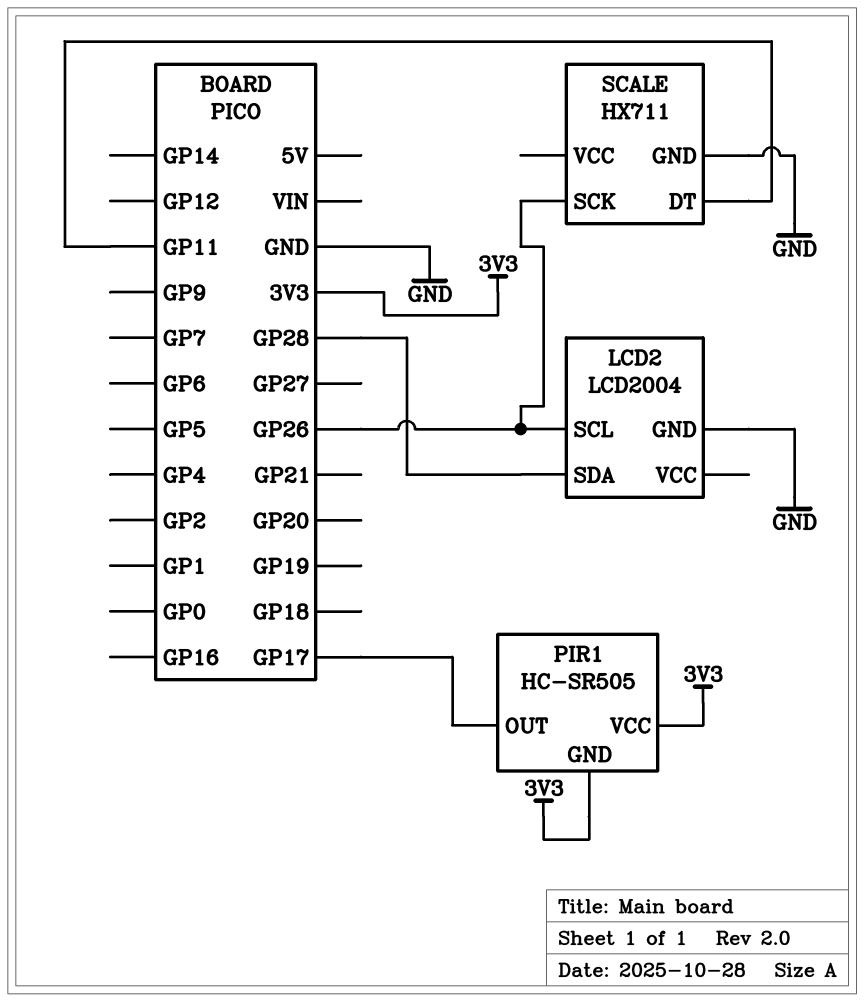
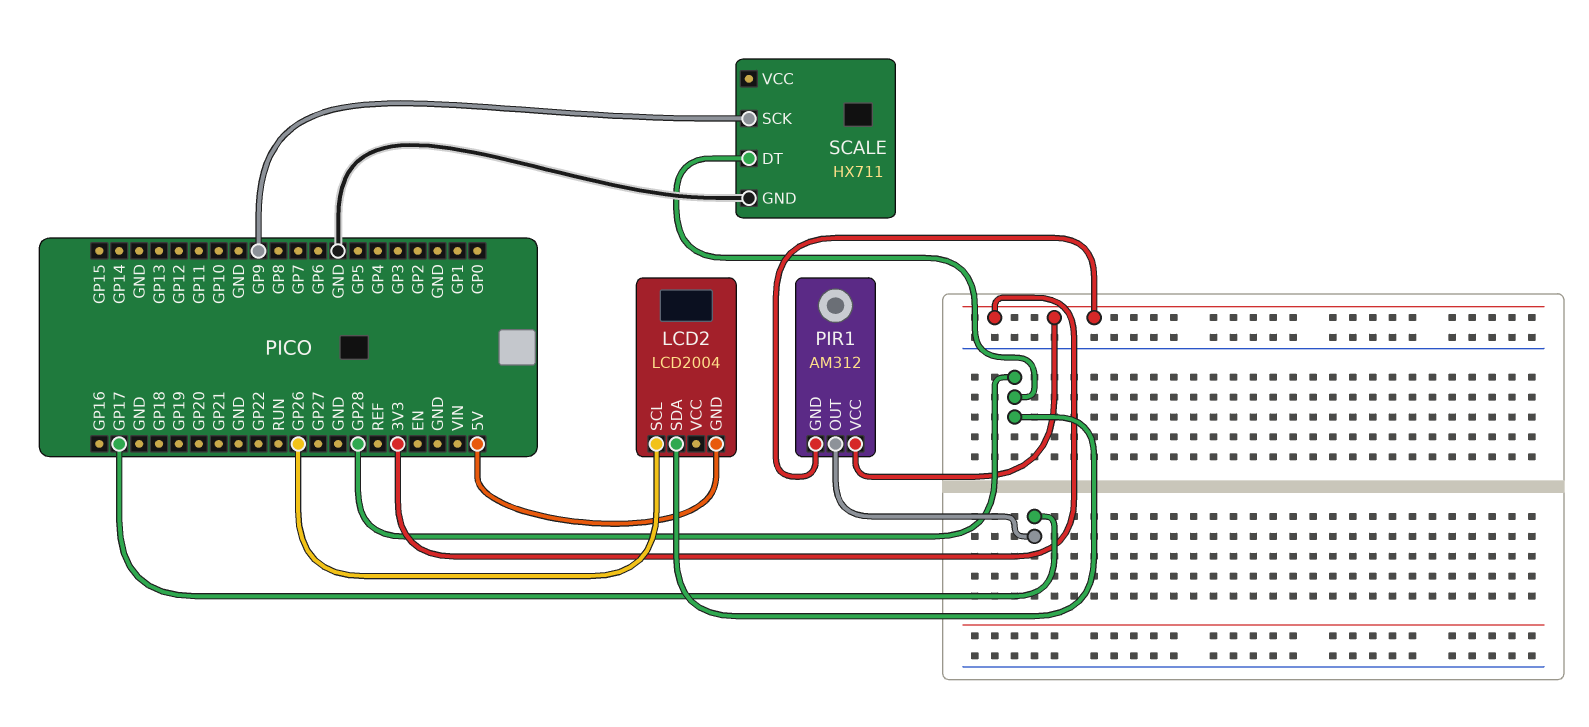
LCD2 pin GND: GND -> 5V
PIR1: HC-SR505 -> AM312
SCALE pin DT: GP11 -> GP28
SCALE pin SCK: GP26 -> GP9

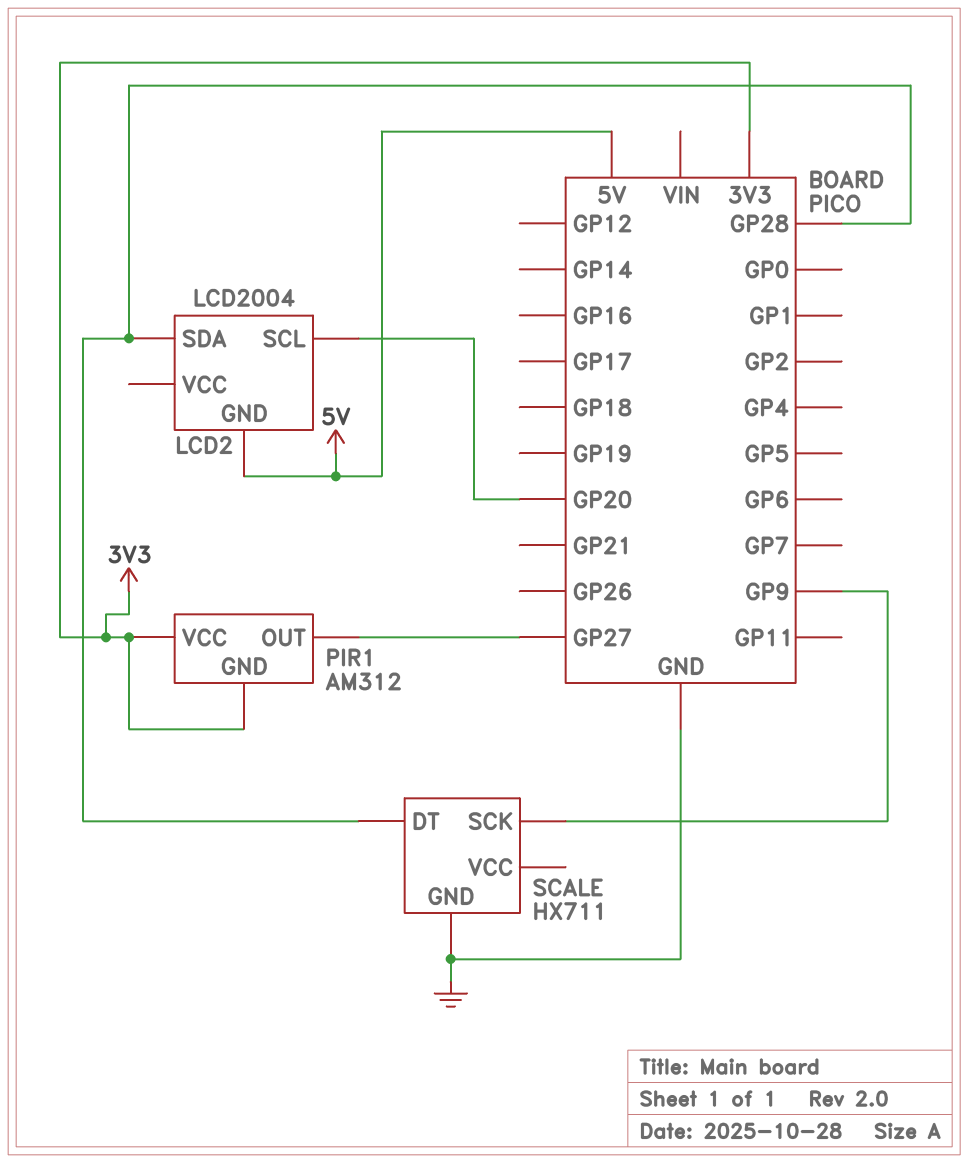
LCD2 pin SCL: GP26 -> GP20
PIR1 pin OUT: GP17 -> GP27

